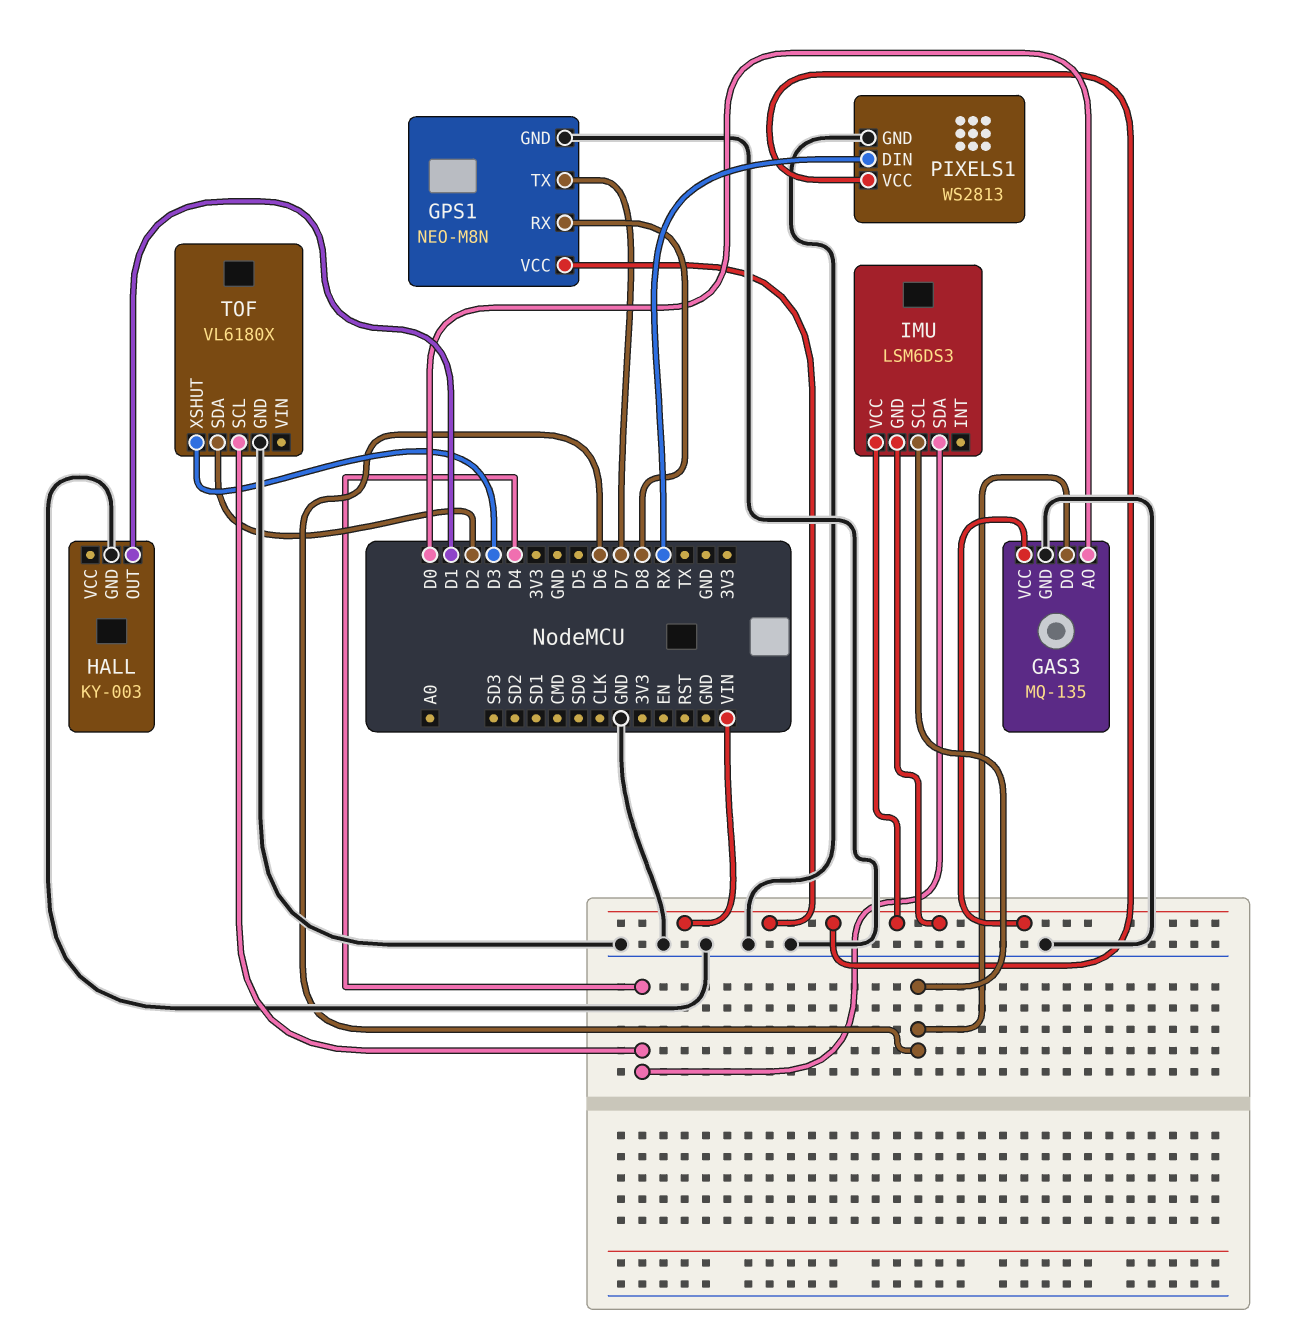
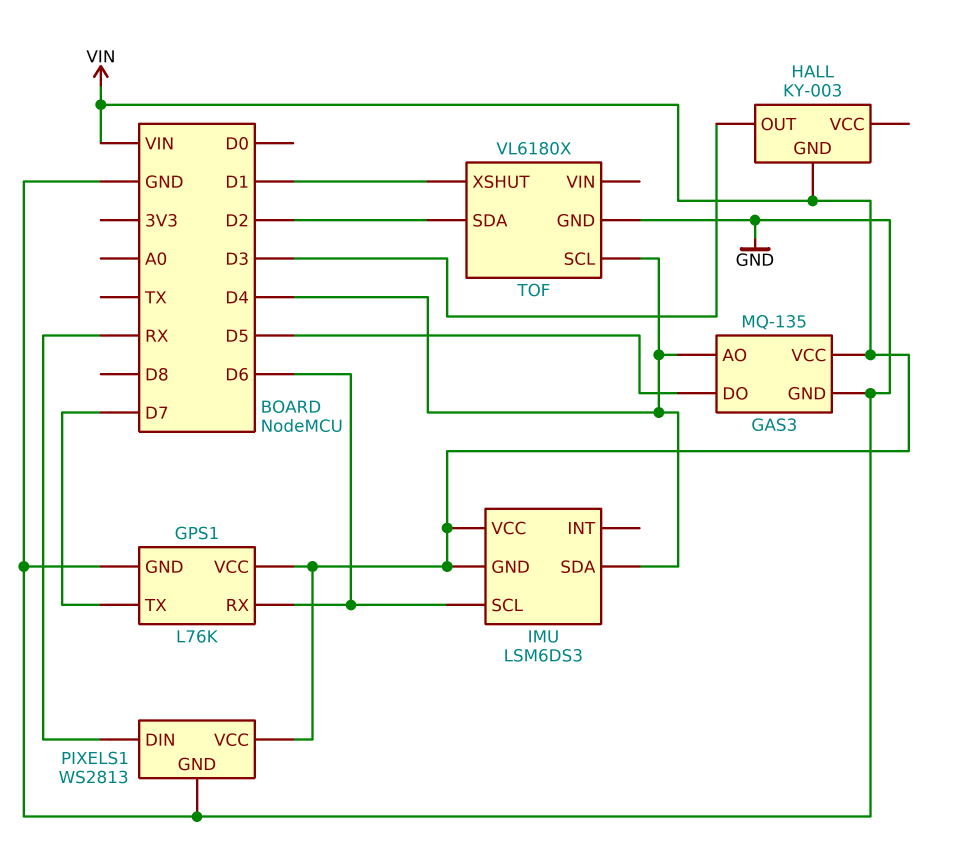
GAS3 pin AO: D0 -> D4
GAS3 pin DO: D6 -> D5
GPS1: NEO-M8N -> L76K
GPS1 pin RX: D8 -> D6
HALL pin GND: GND -> VIN
HALL pin OUT: D1 -> D3
TOF pin XSHUT: D3 -> D1

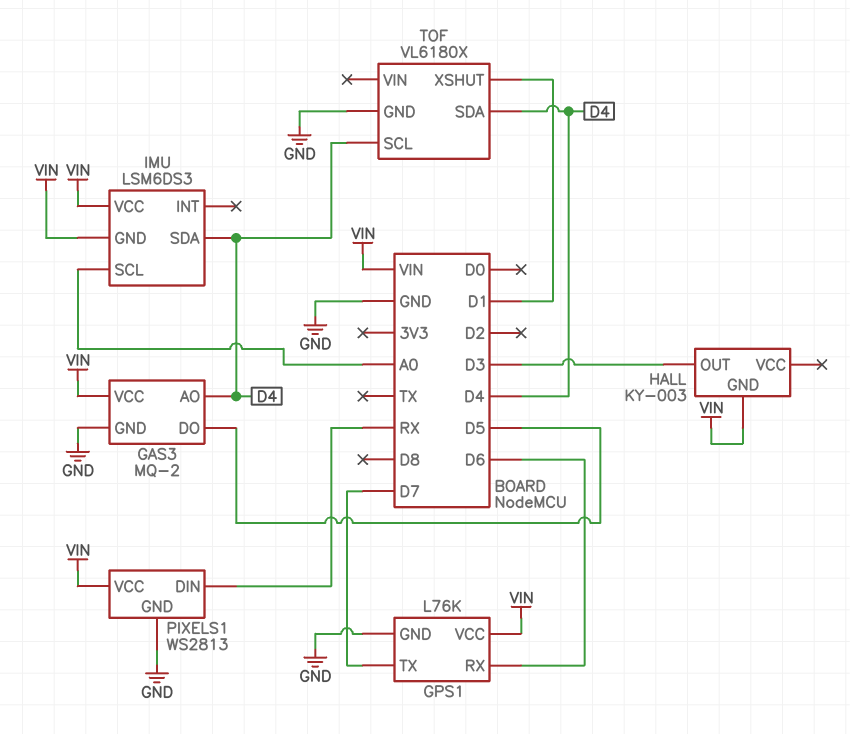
GAS3: MQ-135 -> MQ-2
IMU pin SCL: D6 -> A0
TOF pin SDA: D2 -> D4

